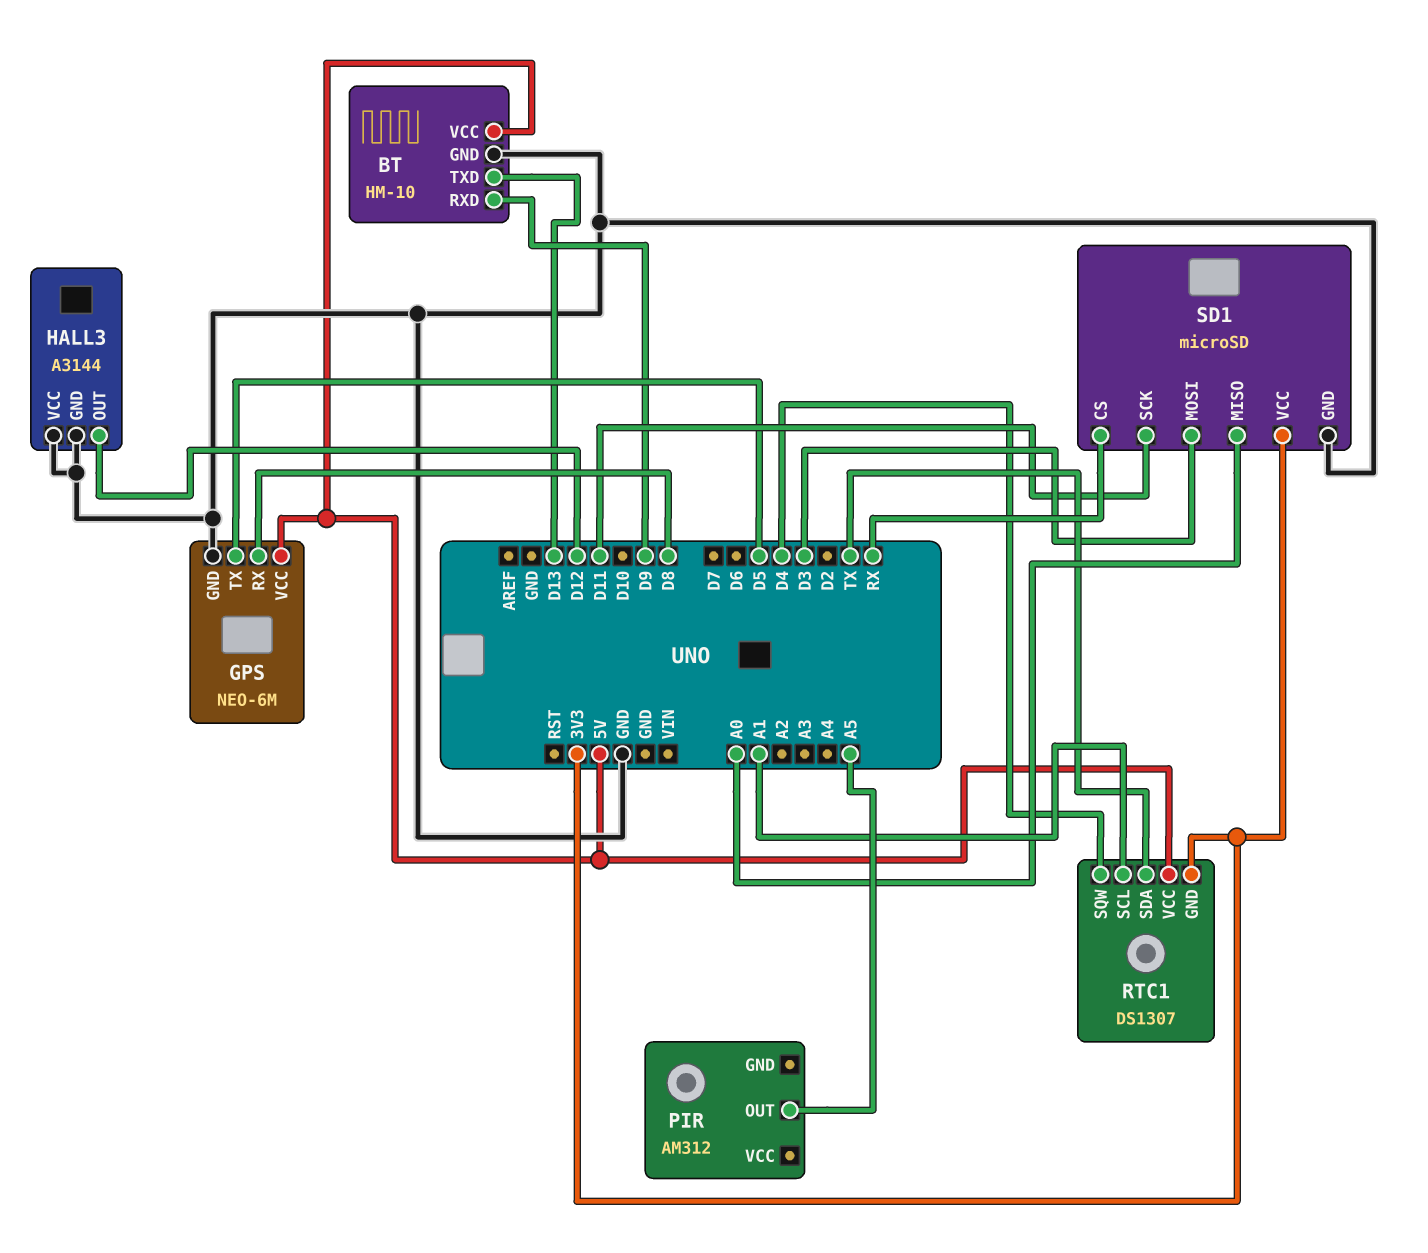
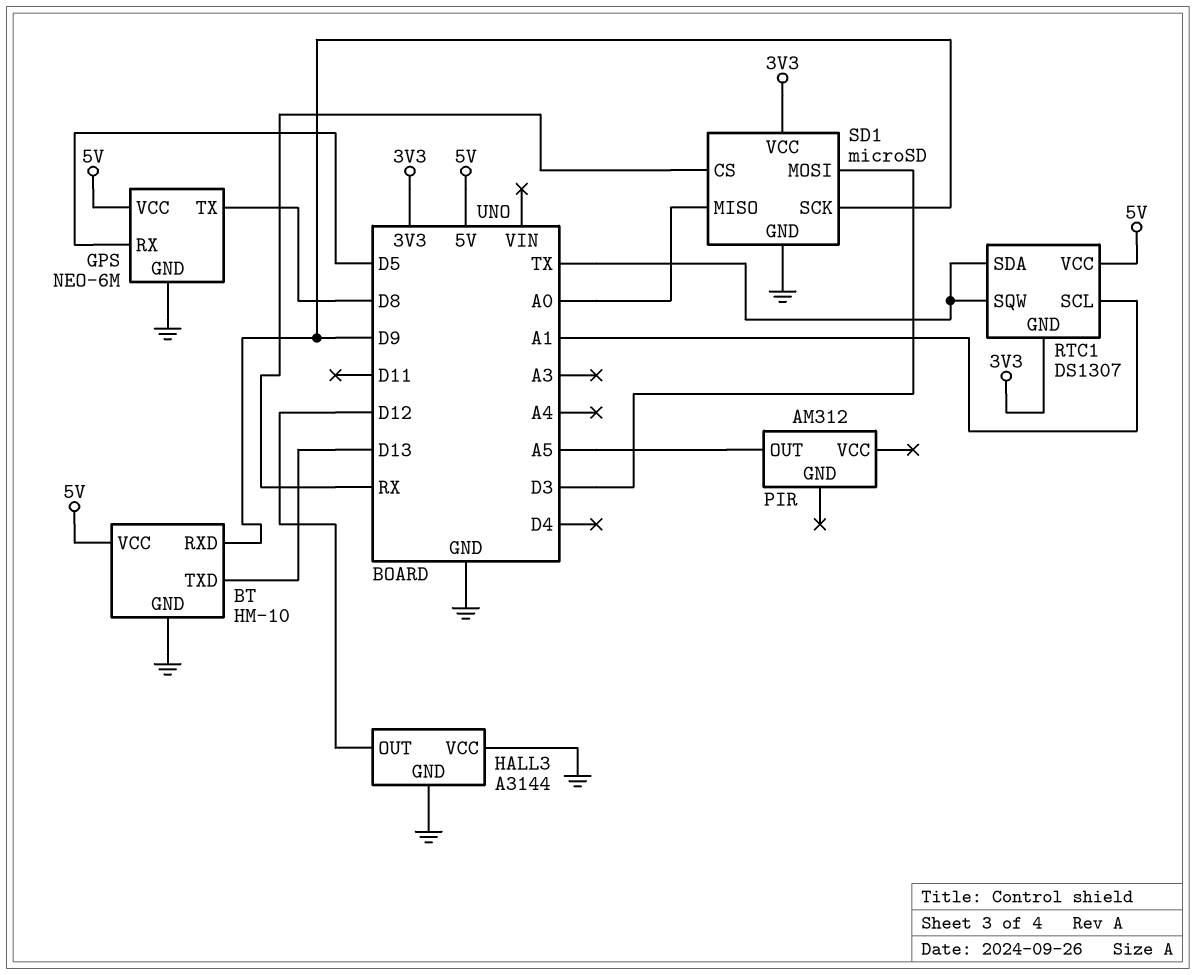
GPS pin RX: D8 -> D5
GPS pin TX: D5 -> D8
RTC1 pin SQW: D4 -> TX
SD1 pin SCK: D11 -> D9

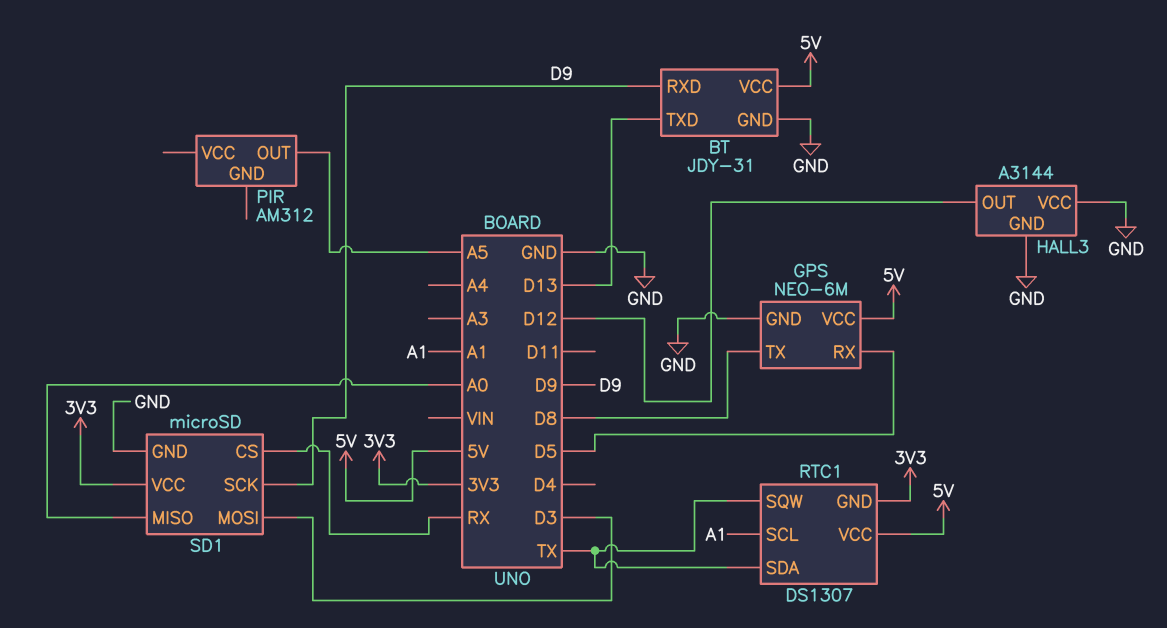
BT: HM-10 -> JDY-31

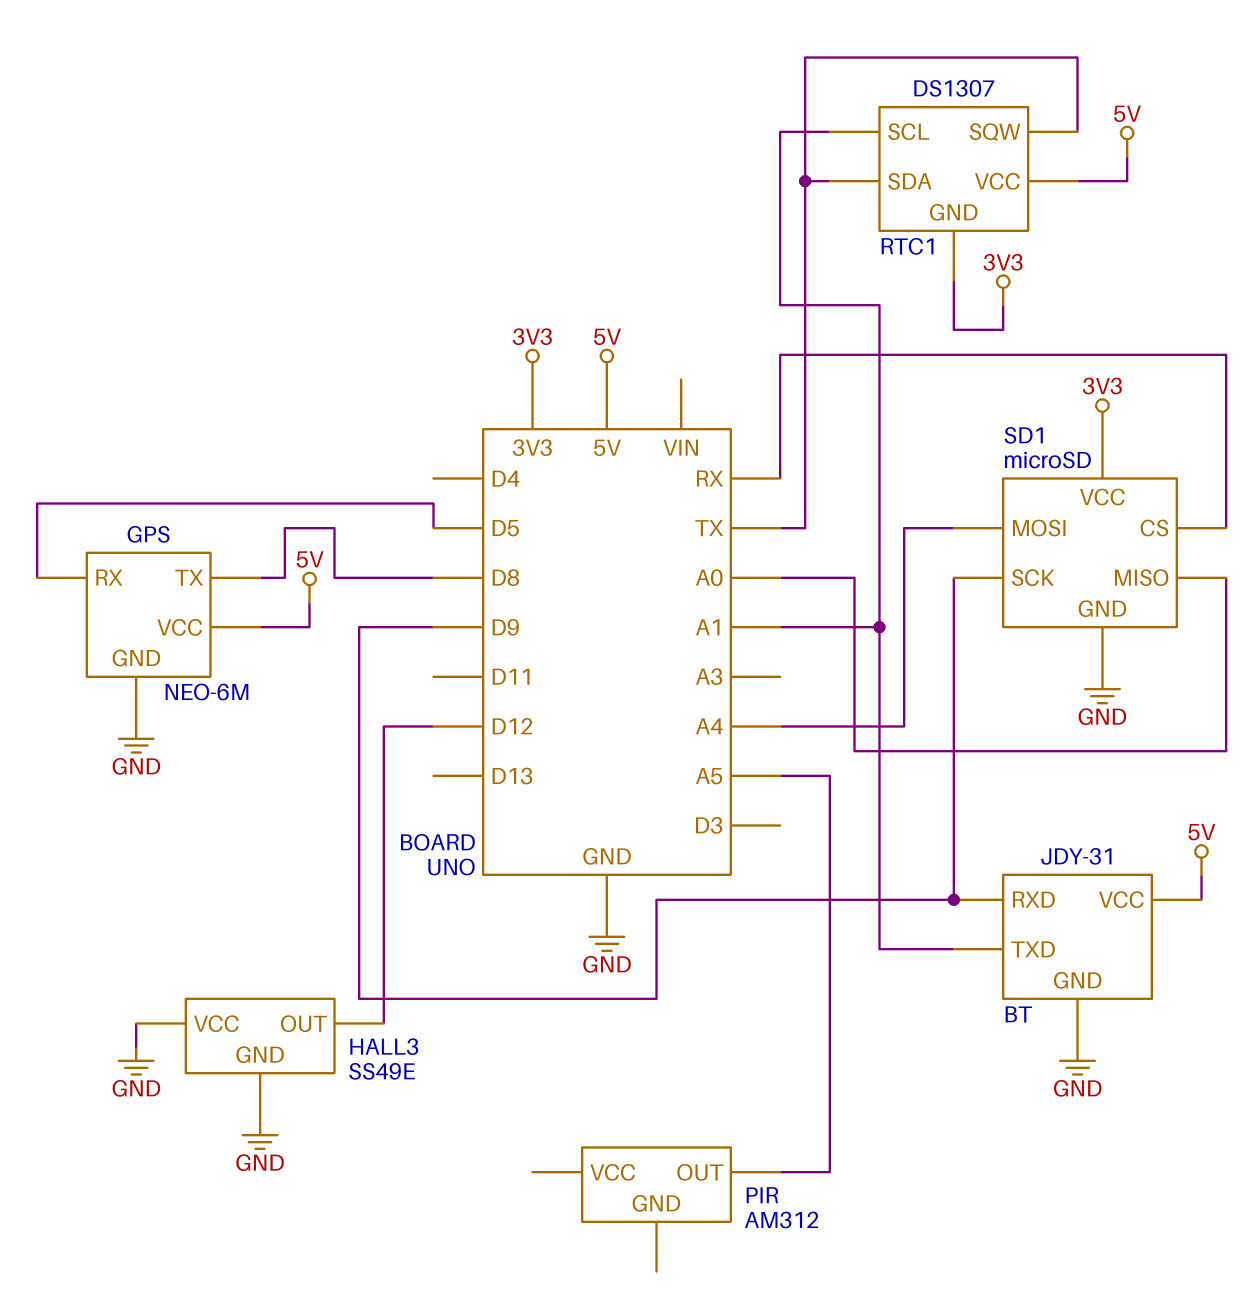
BT pin TXD: D13 -> A1
HALL3: A3144 -> SS49E
SD1 pin MOSI: D3 -> A4

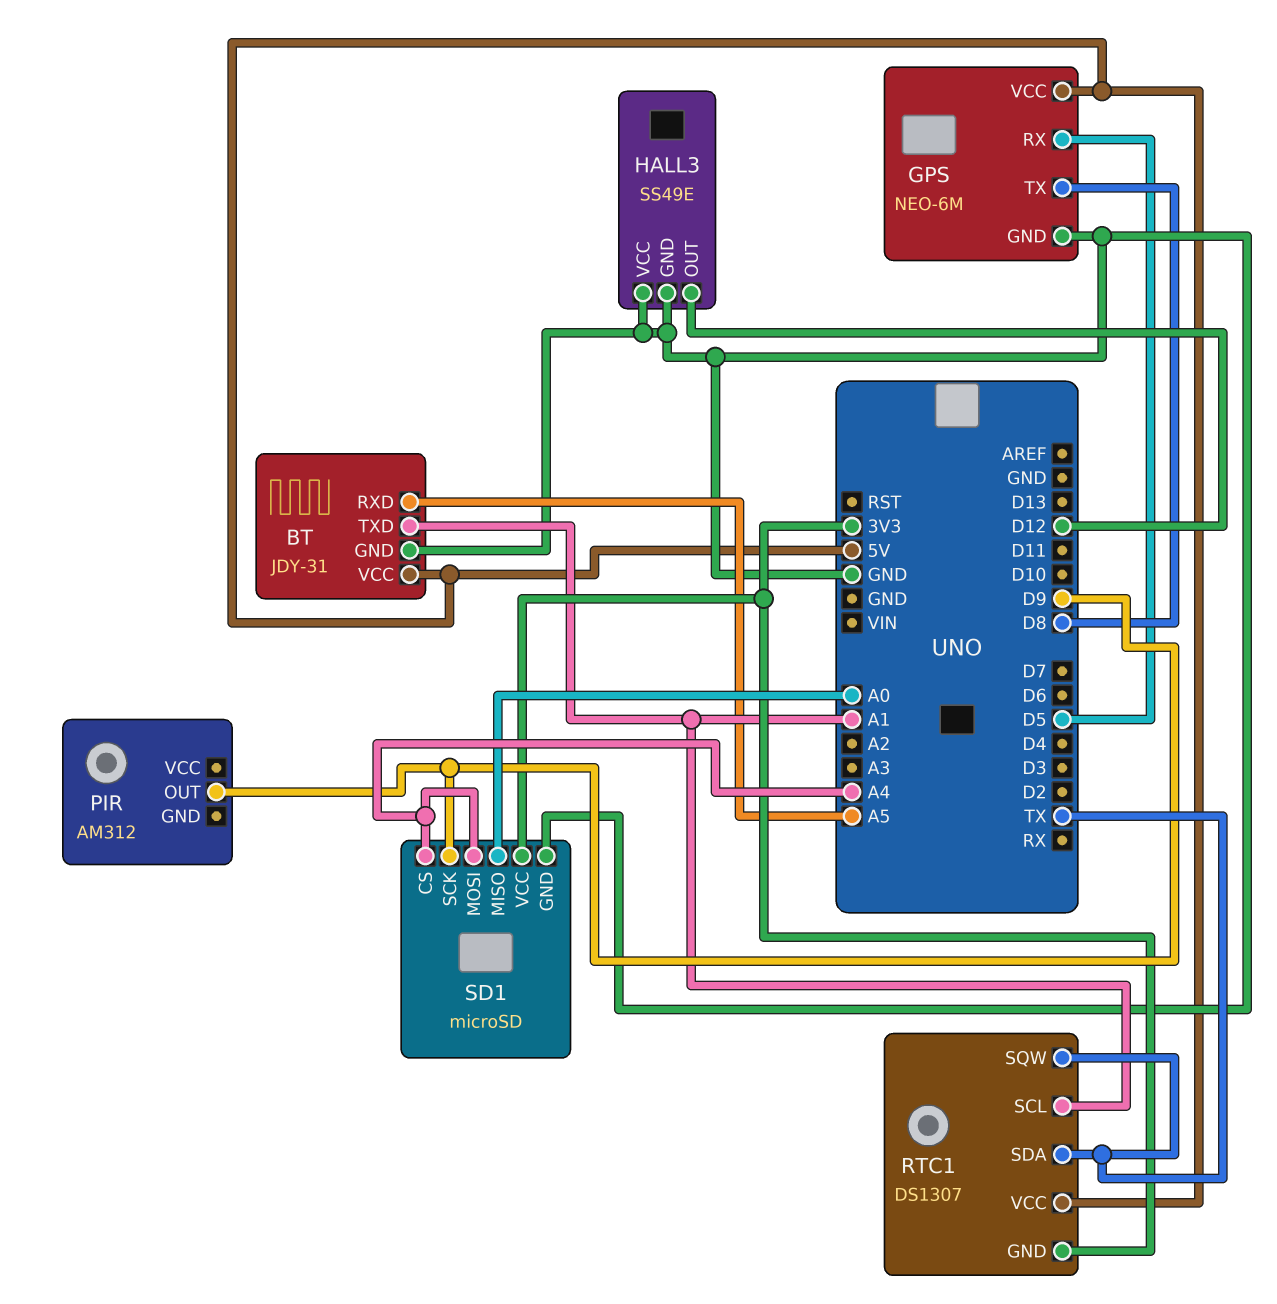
BT pin RXD: D9 -> A5
PIR pin OUT: A5 -> D9
SD1 pin CS: RX -> A4

